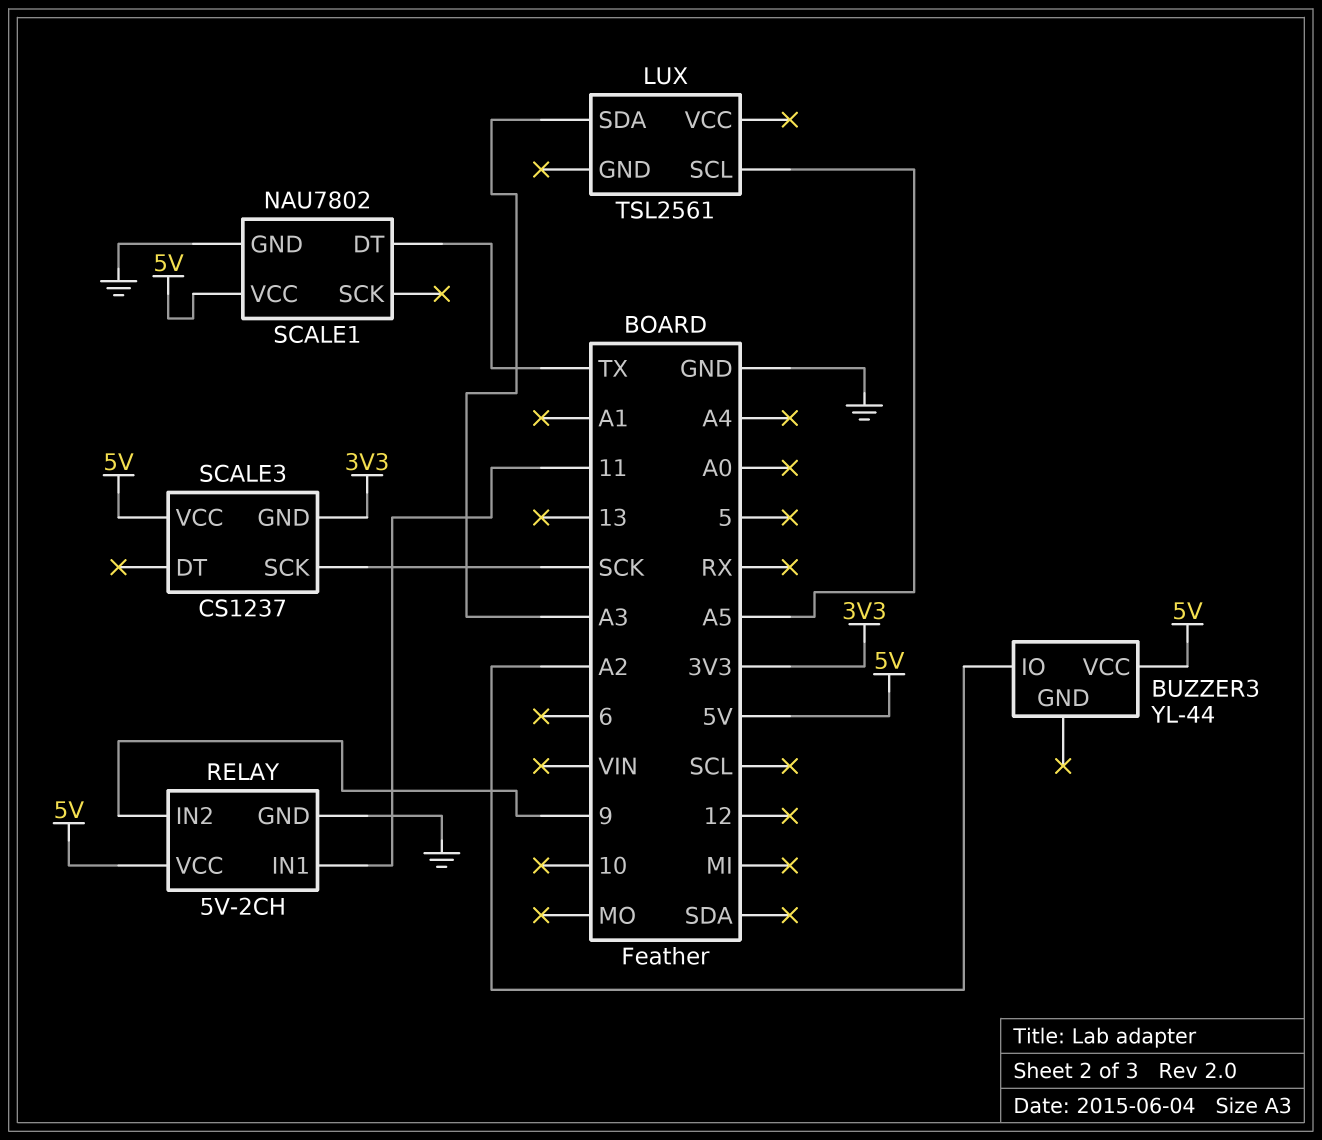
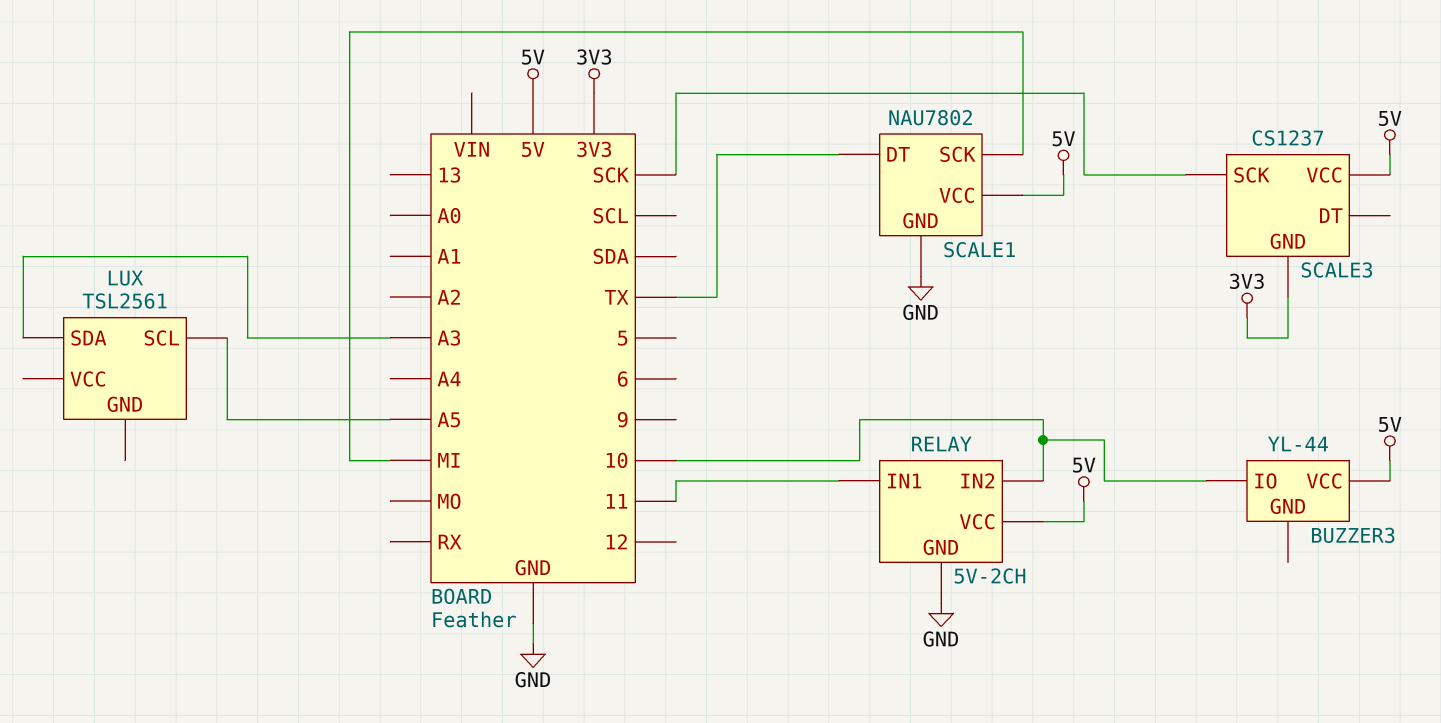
BUZZER3 pin IO: A2 -> 10
RELAY pin IN2: 9 -> 10
SCALE1 pin SCK: none -> MI

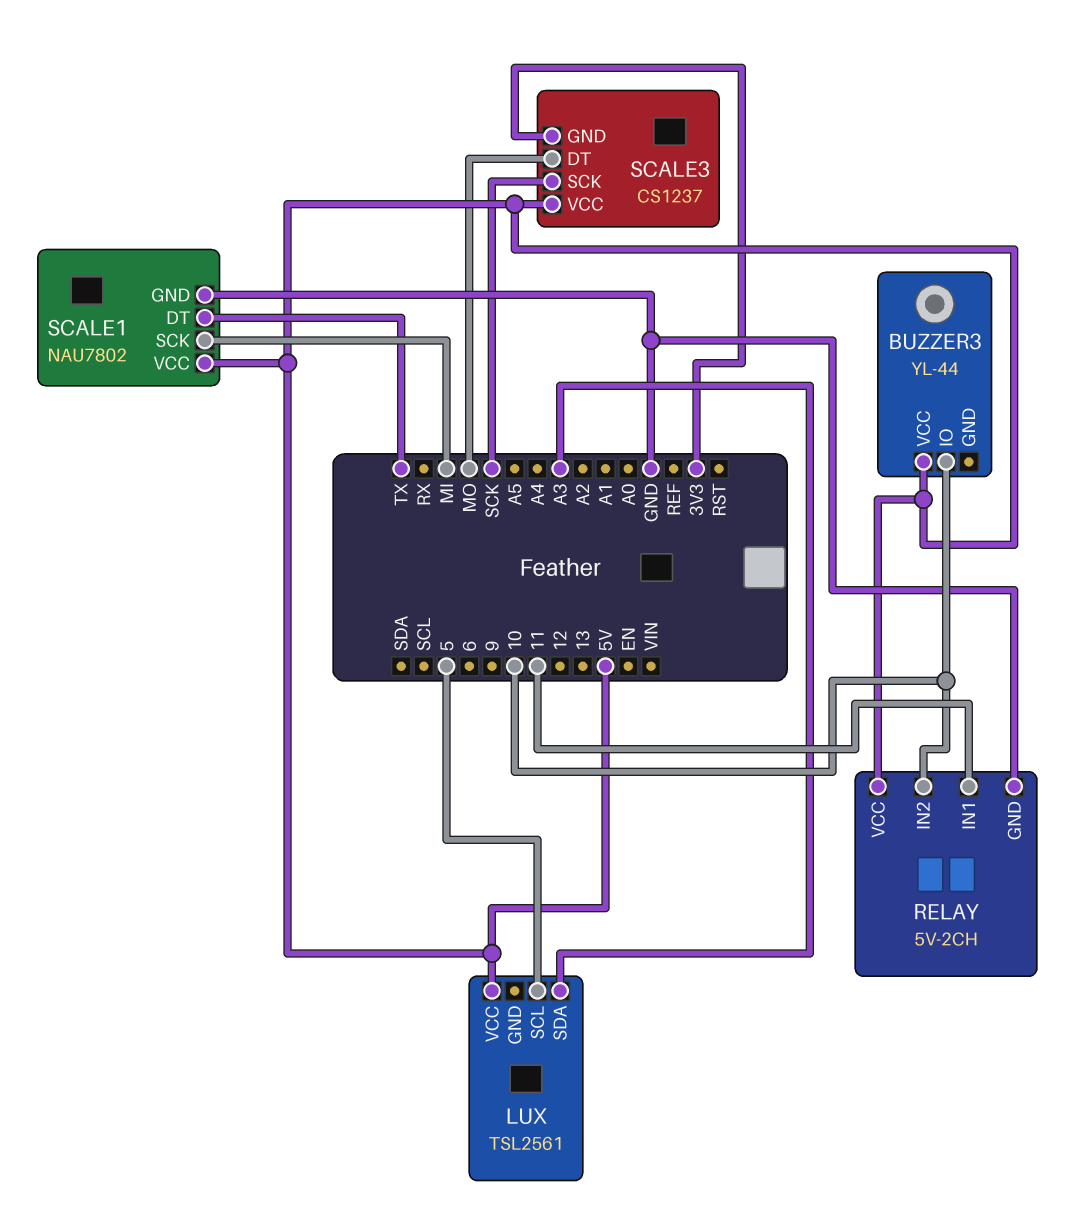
LUX pin SCL: A5 -> 5
LUX pin VCC: none -> 5V
SCALE3 pin DT: none -> MO

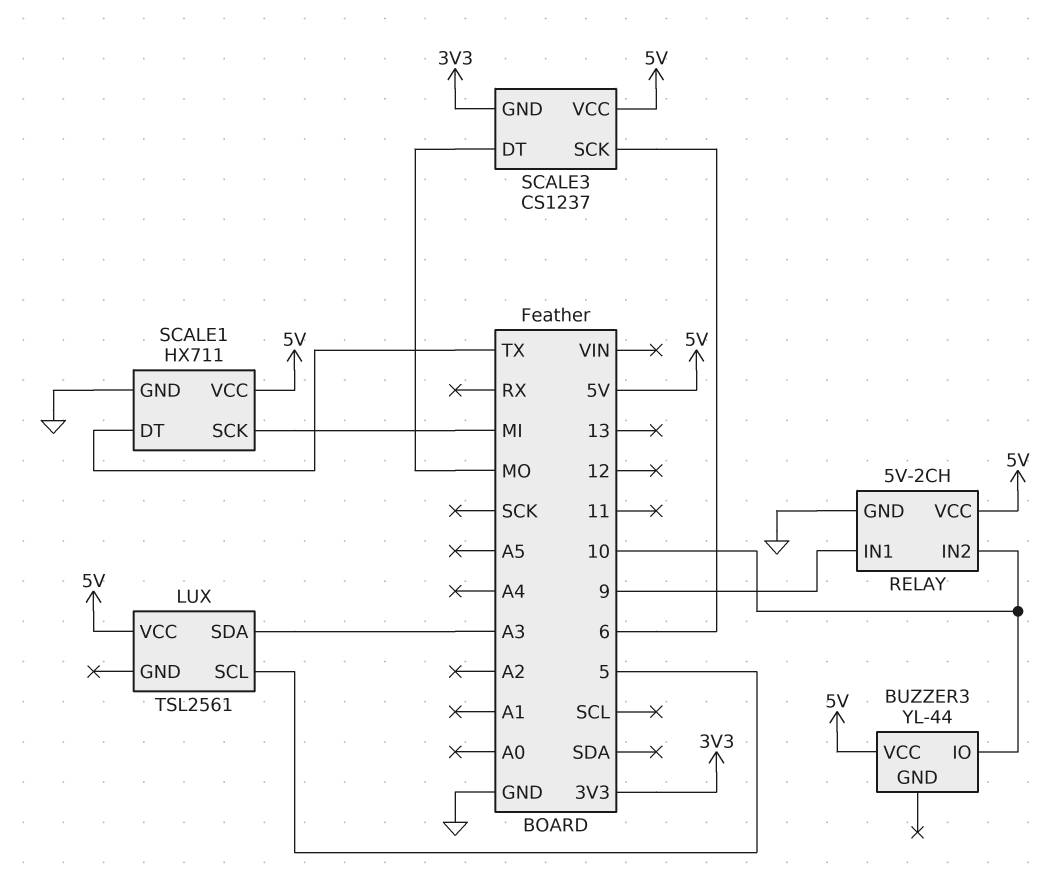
RELAY pin IN1: 11 -> 9
SCALE1: NAU7802 -> HX711
SCALE3 pin SCK: SCK -> 6

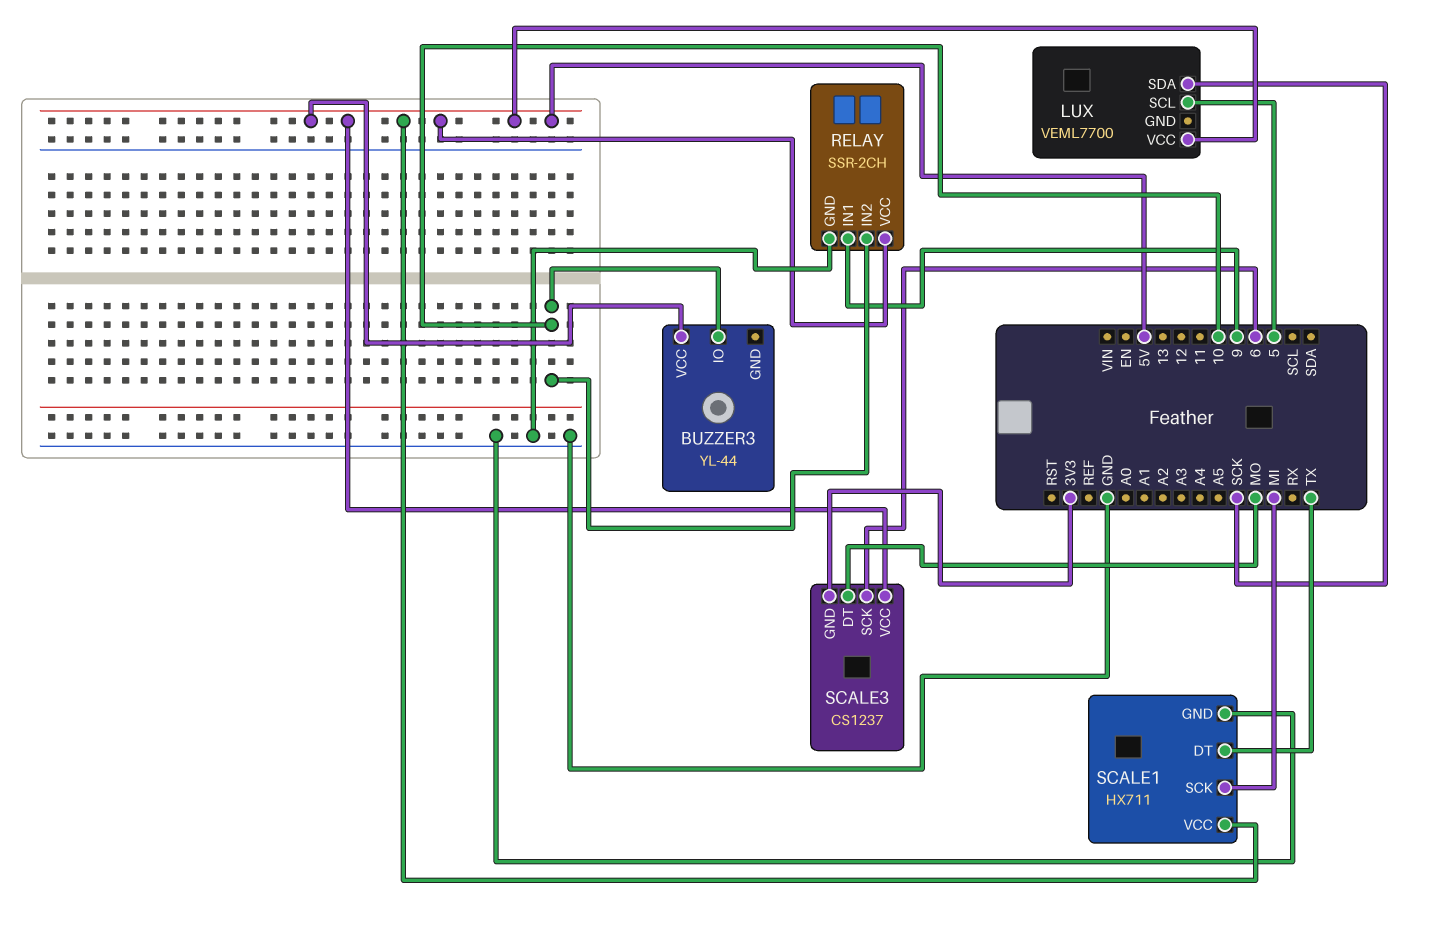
LUX: TSL2561 -> VEML7700
LUX pin SDA: A3 -> SCK
RELAY: 5V-2CH -> SSR-2CH

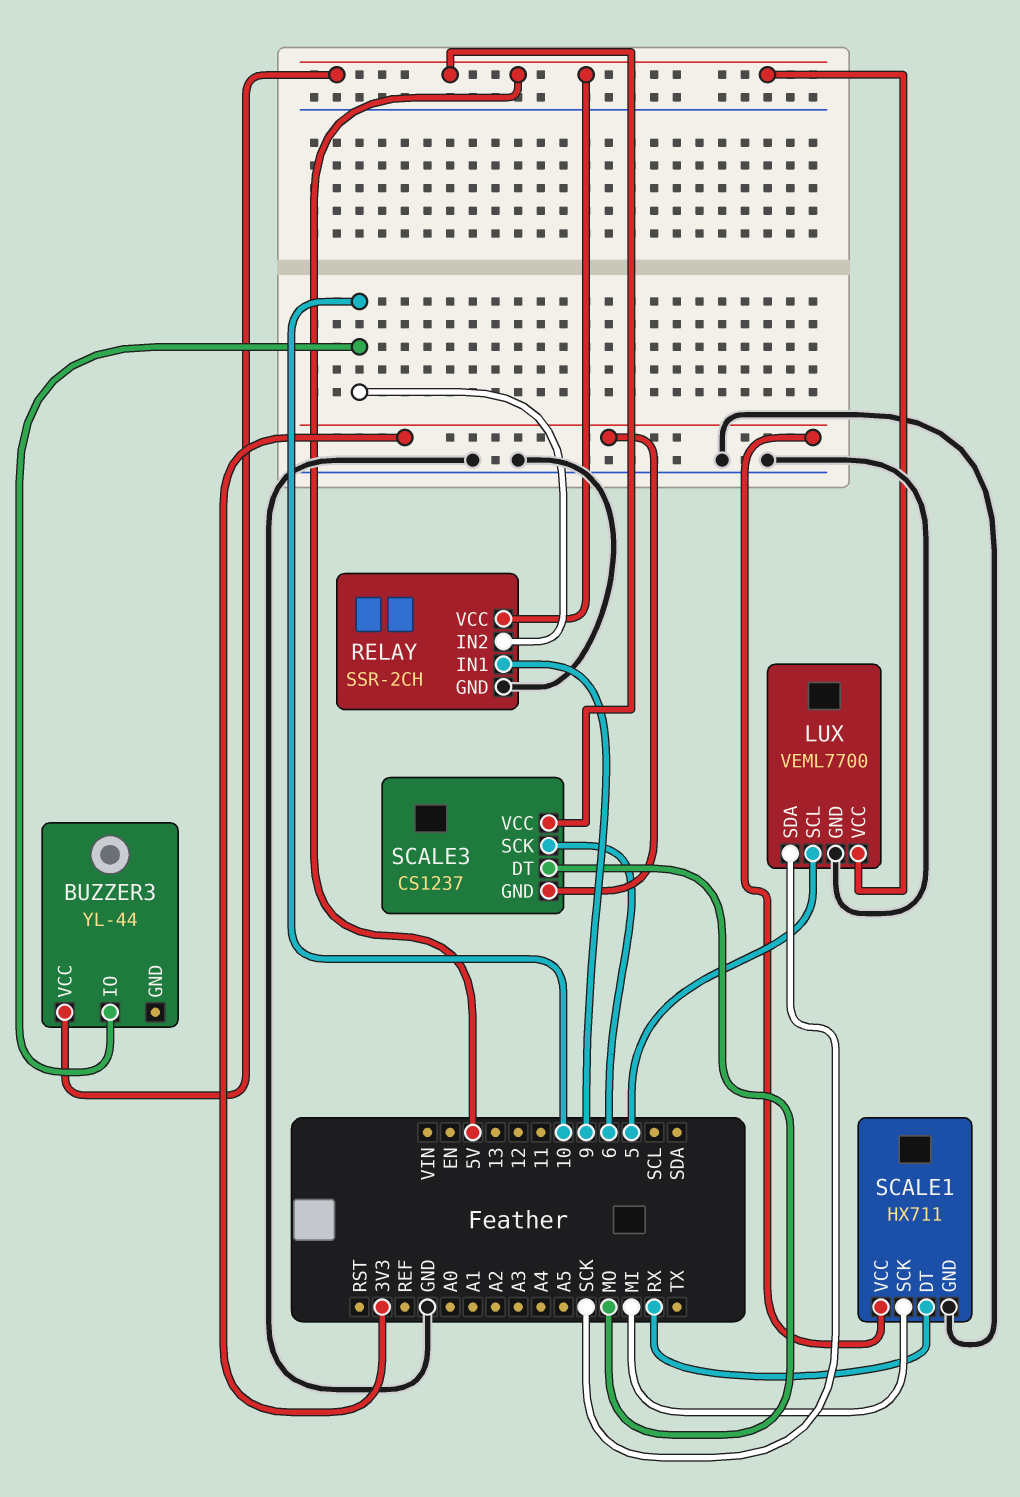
LUX pin GND: none -> GND
SCALE1 pin DT: TX -> RX
SCALE1 pin VCC: 5V -> 3V3

